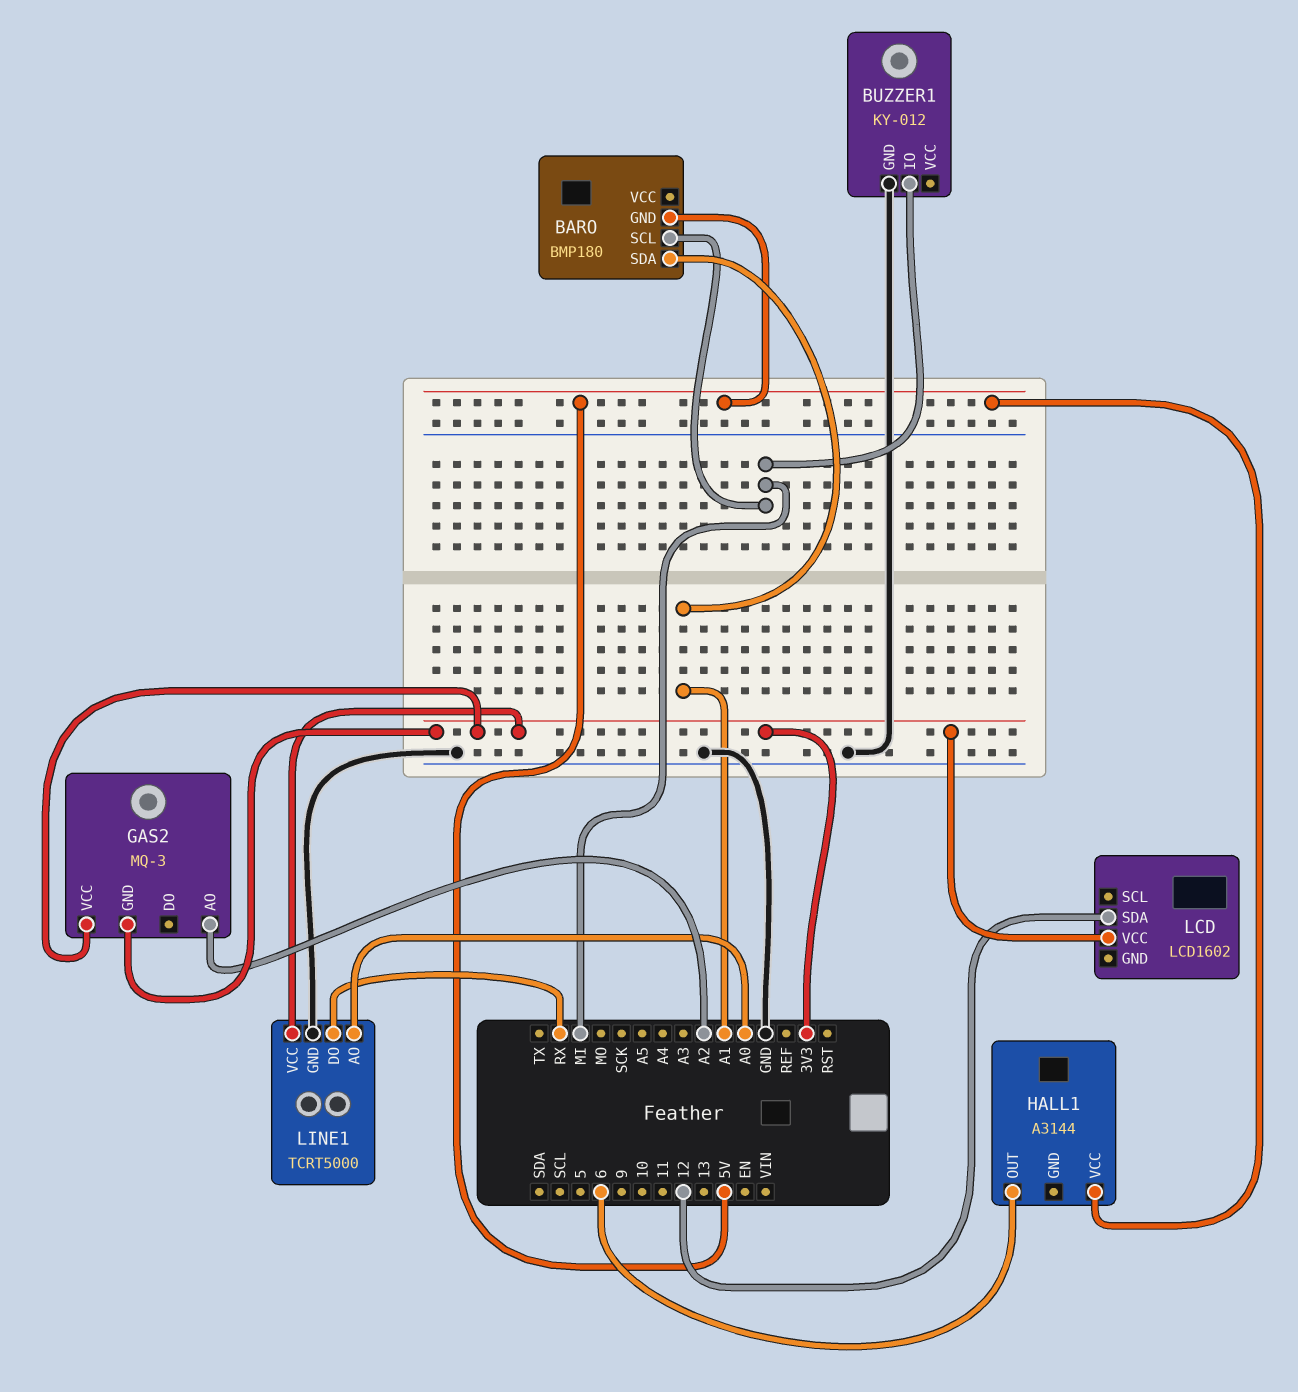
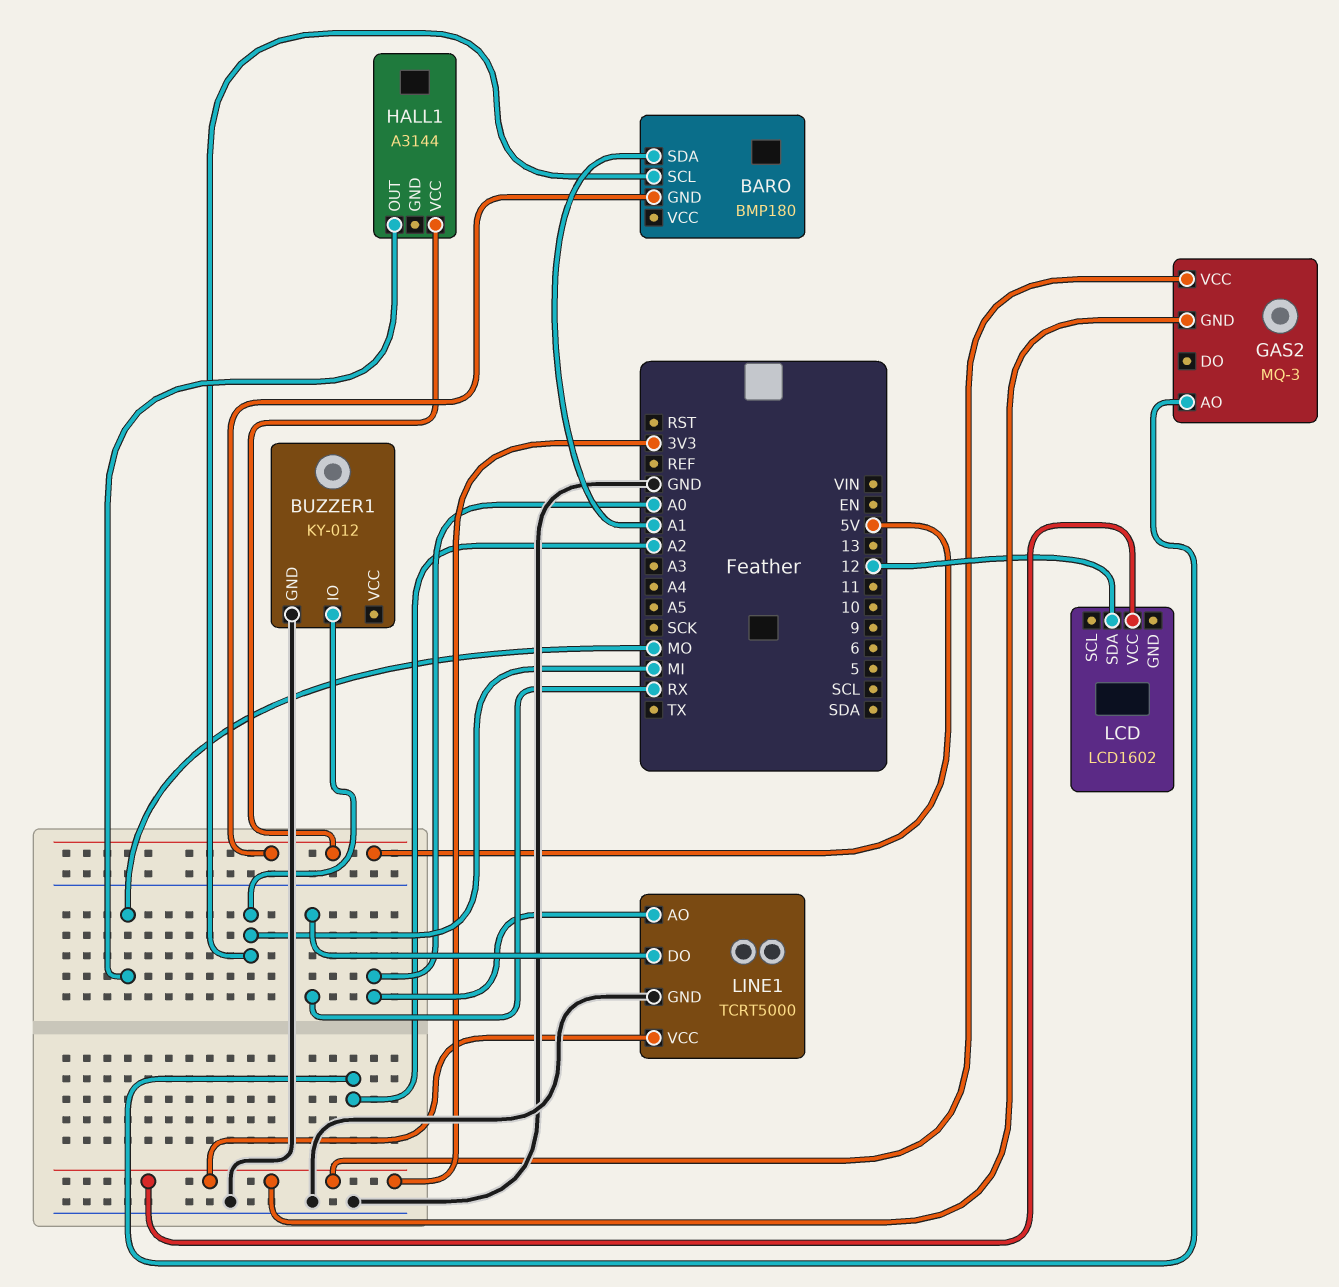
HALL1 pin OUT: 6 -> MO

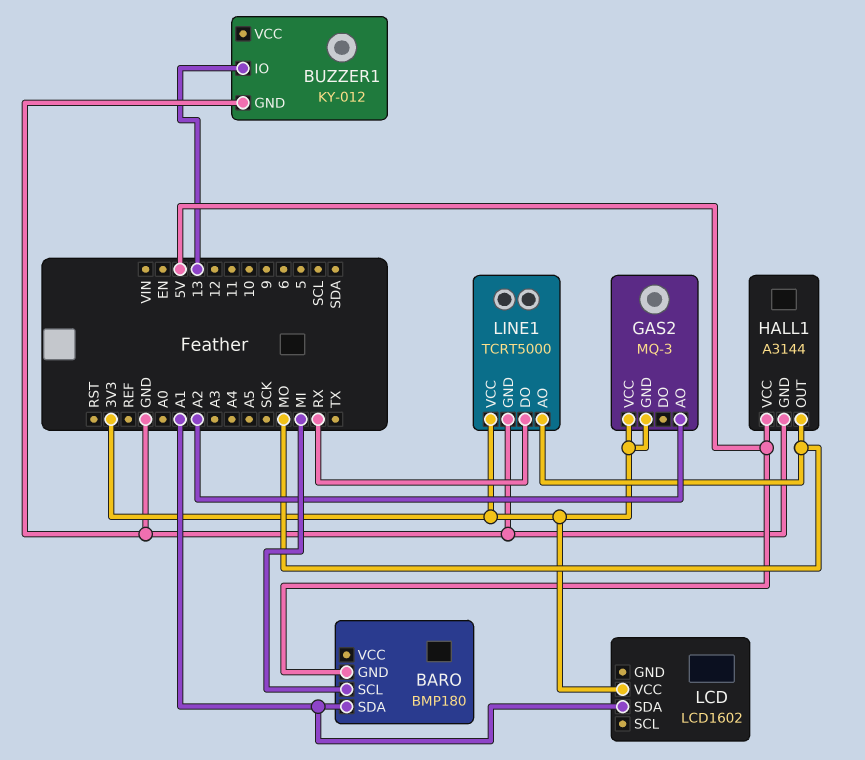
BUZZER1 pin IO: MI -> 13
HALL1 pin GND: none -> GND
LCD pin SDA: 12 -> A1
LINE1 pin AO: A0 -> MO

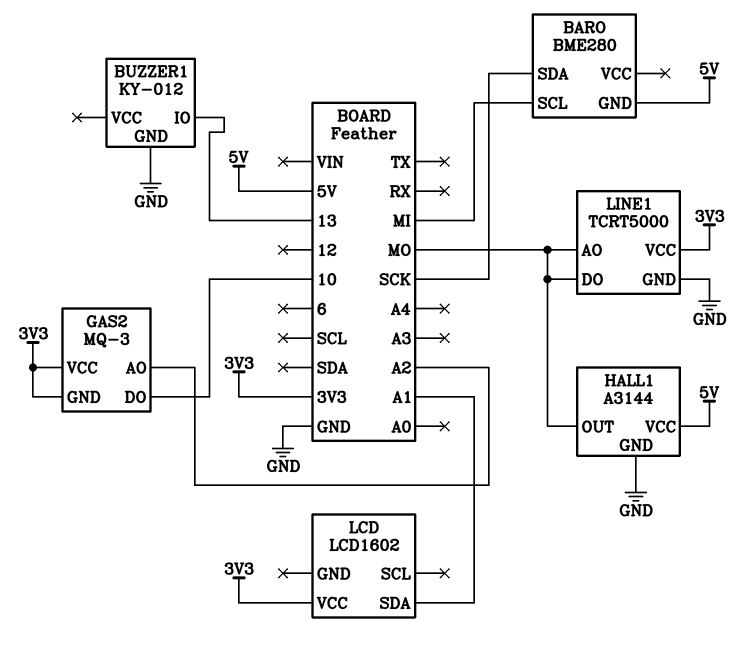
BARO: BMP180 -> BME280
BARO pin SDA: A1 -> SCK
GAS2 pin DO: none -> 10
LINE1 pin DO: RX -> MO

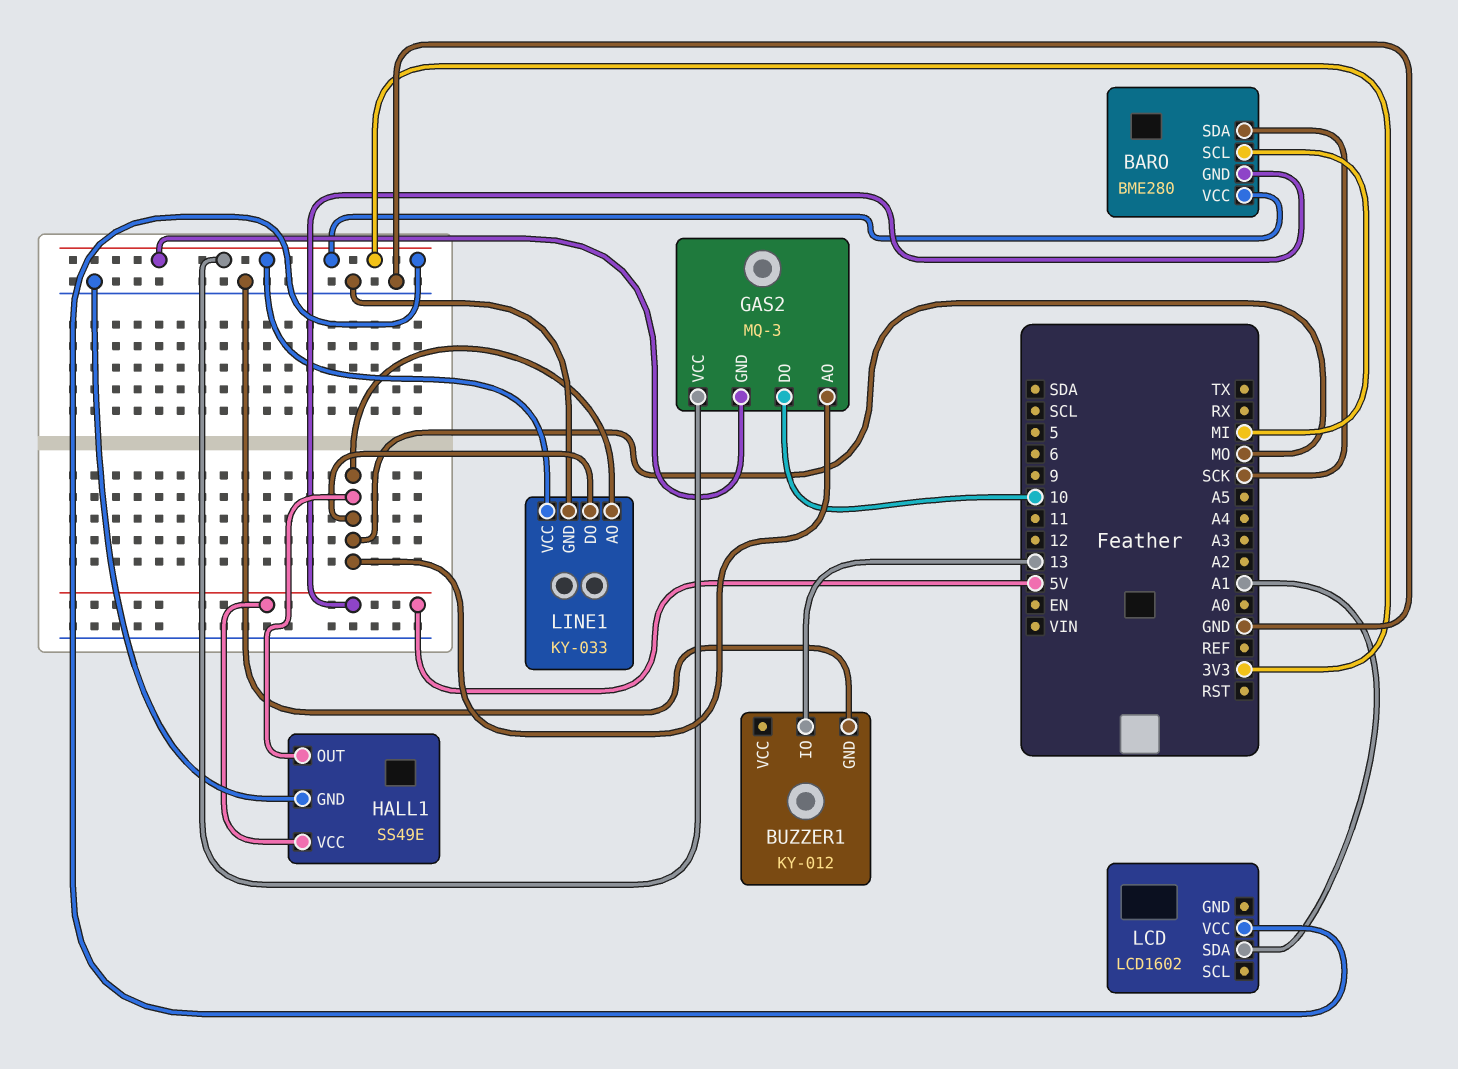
BARO pin VCC: none -> 3V3
GAS2 pin AO: A2 -> MO
HALL1: A3144 -> SS49E
LINE1: TCRT5000 -> KY-033

